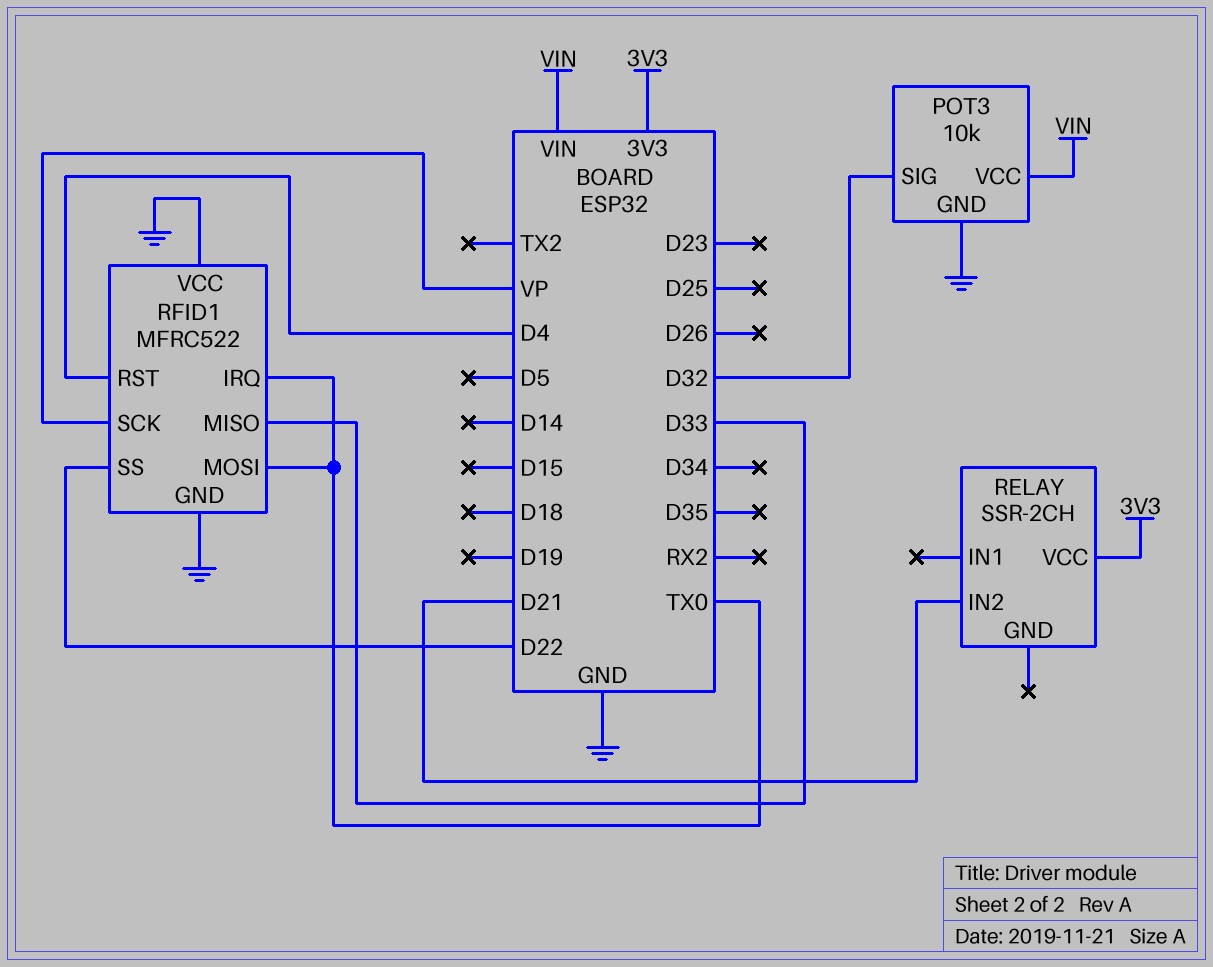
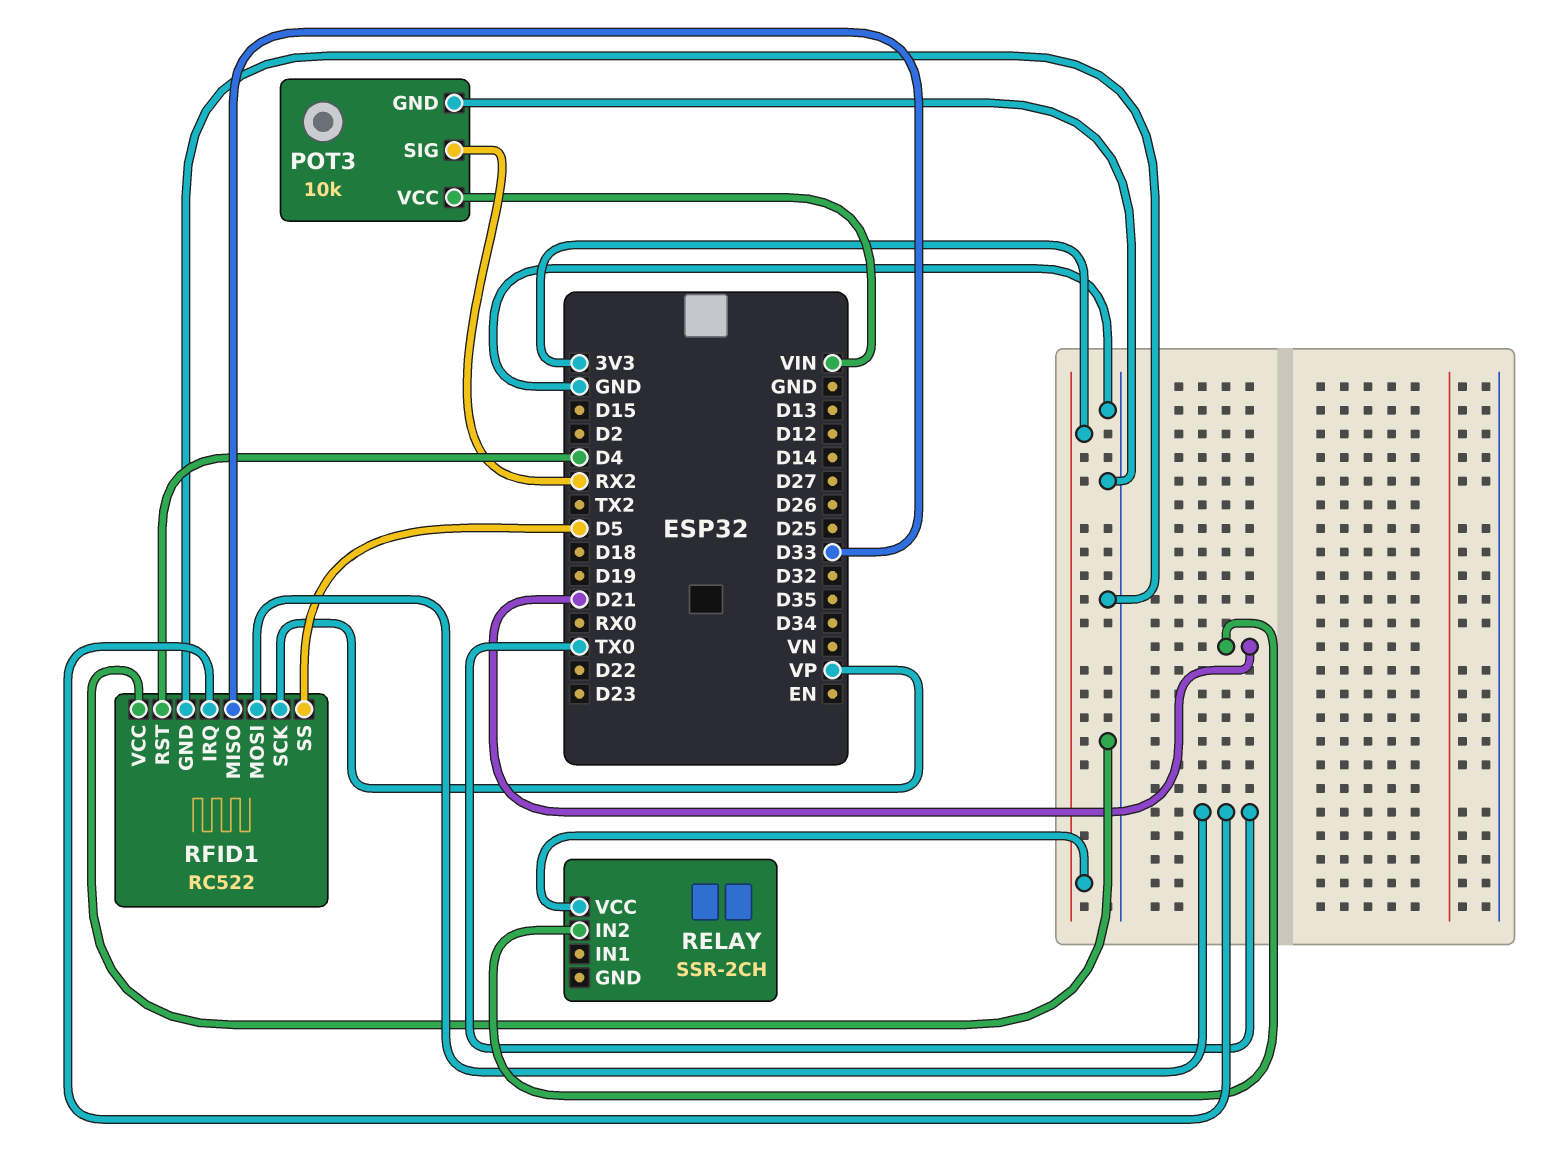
POT3 pin SIG: D32 -> RX2
RFID1: MFRC522 -> RC522
RFID1 pin SS: D22 -> D5

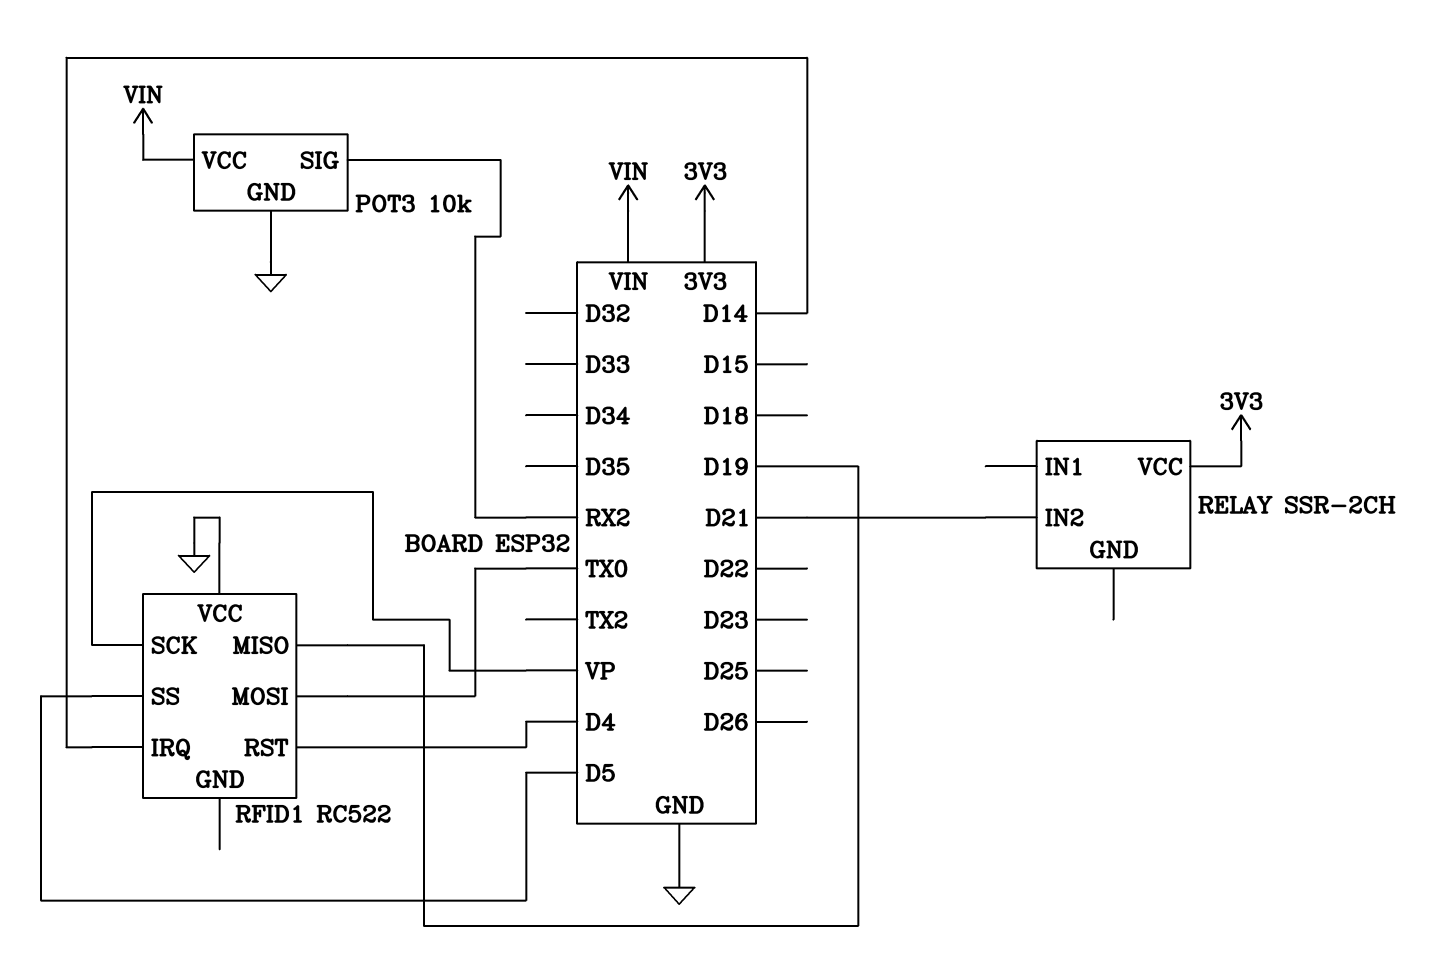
RFID1 pin GND: GND -> none
RFID1 pin IRQ: TX0 -> D14
RFID1 pin MISO: D33 -> D19

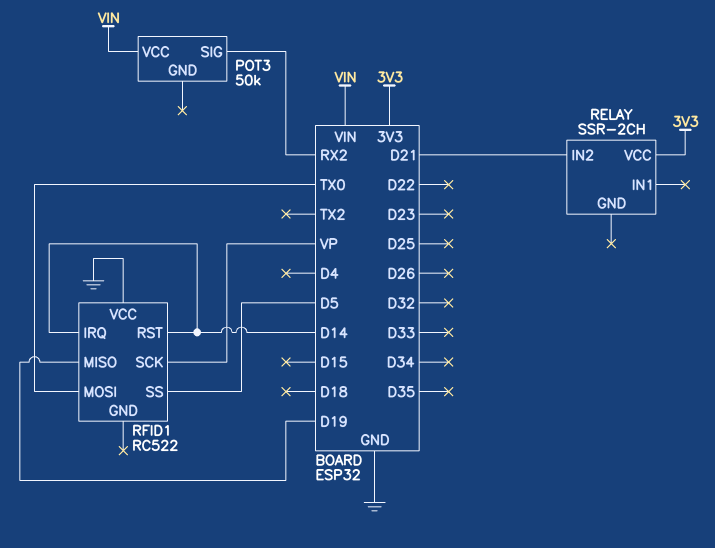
POT3: 10k -> 50k
POT3 pin GND: GND -> none
RFID1 pin RST: D4 -> D14

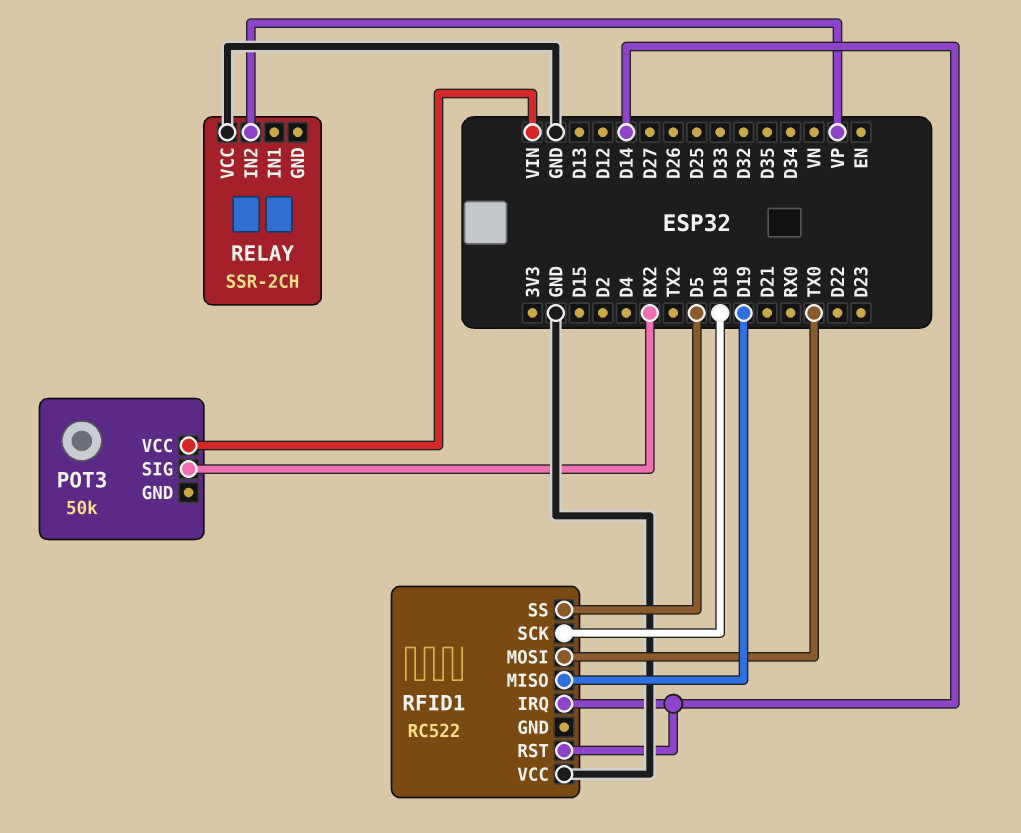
RELAY pin IN2: D21 -> VP
RELAY pin VCC: 3V3 -> GND
RFID1 pin SCK: VP -> D18

